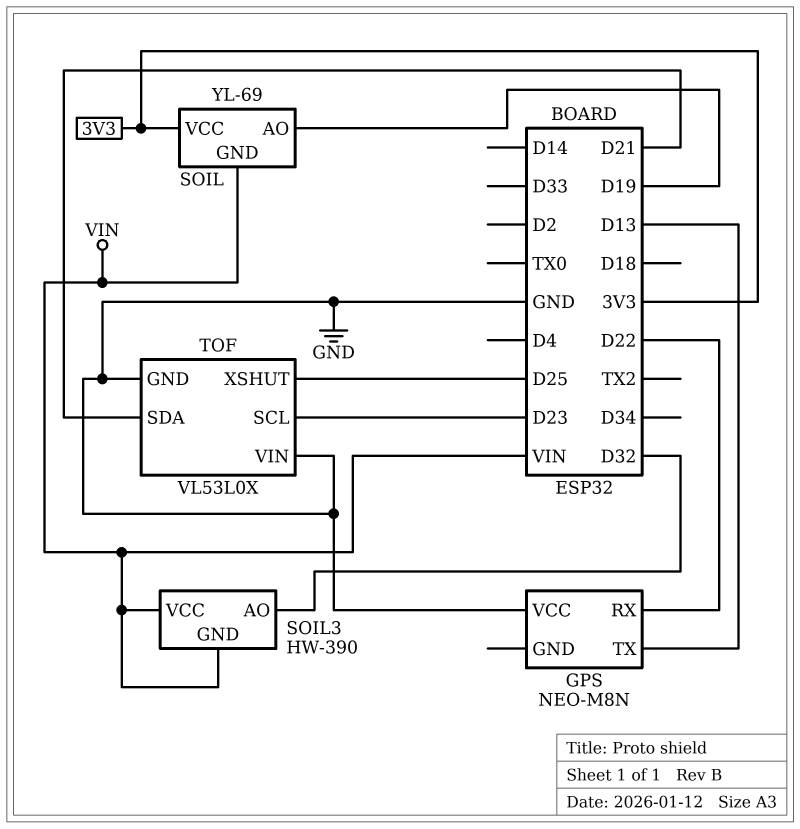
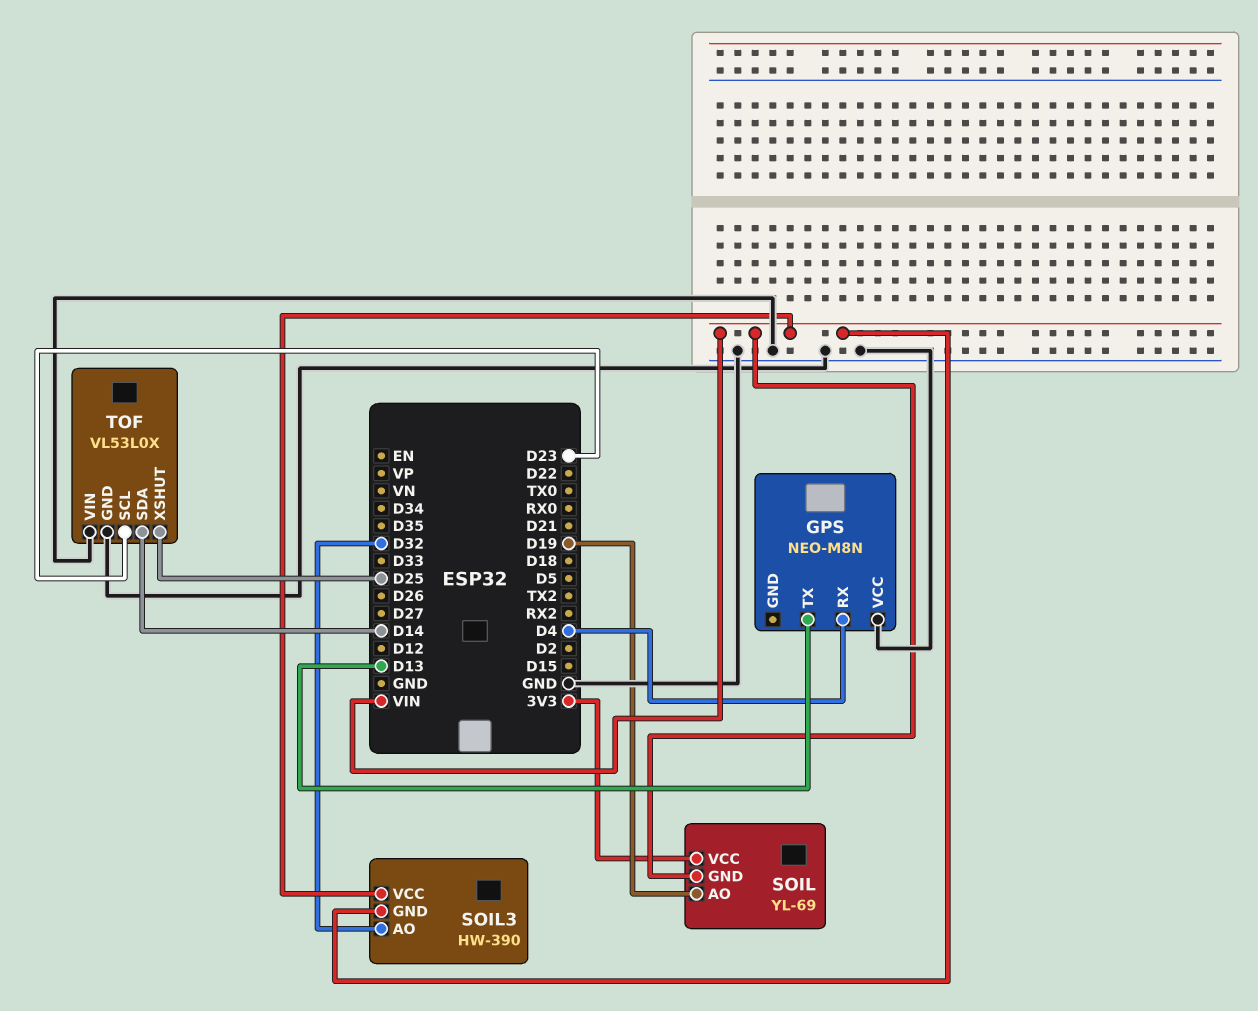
GPS pin RX: D22 -> D4
TOF pin SDA: D21 -> D14

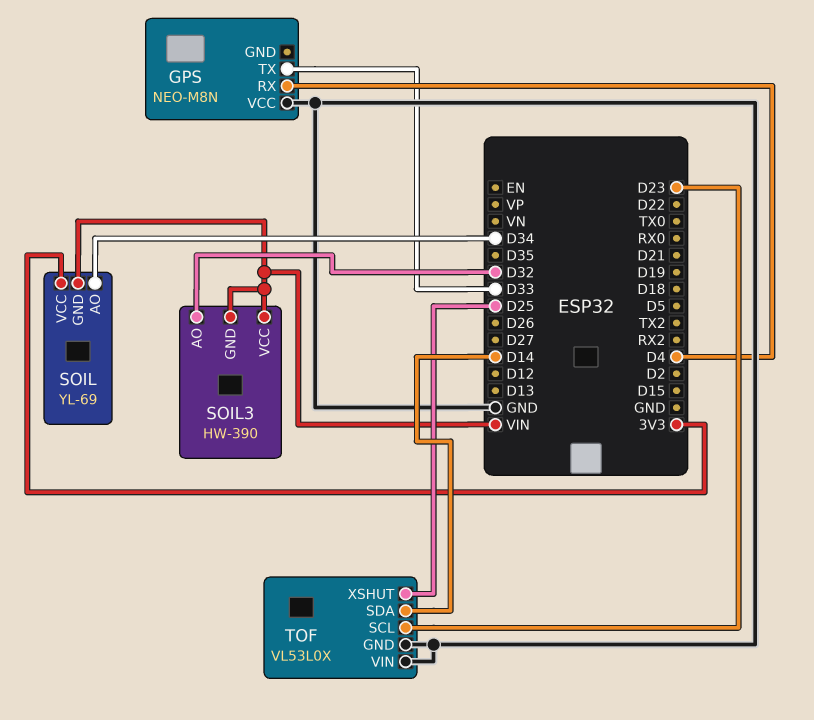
GPS pin TX: D13 -> D33
SOIL pin AO: D19 -> D34

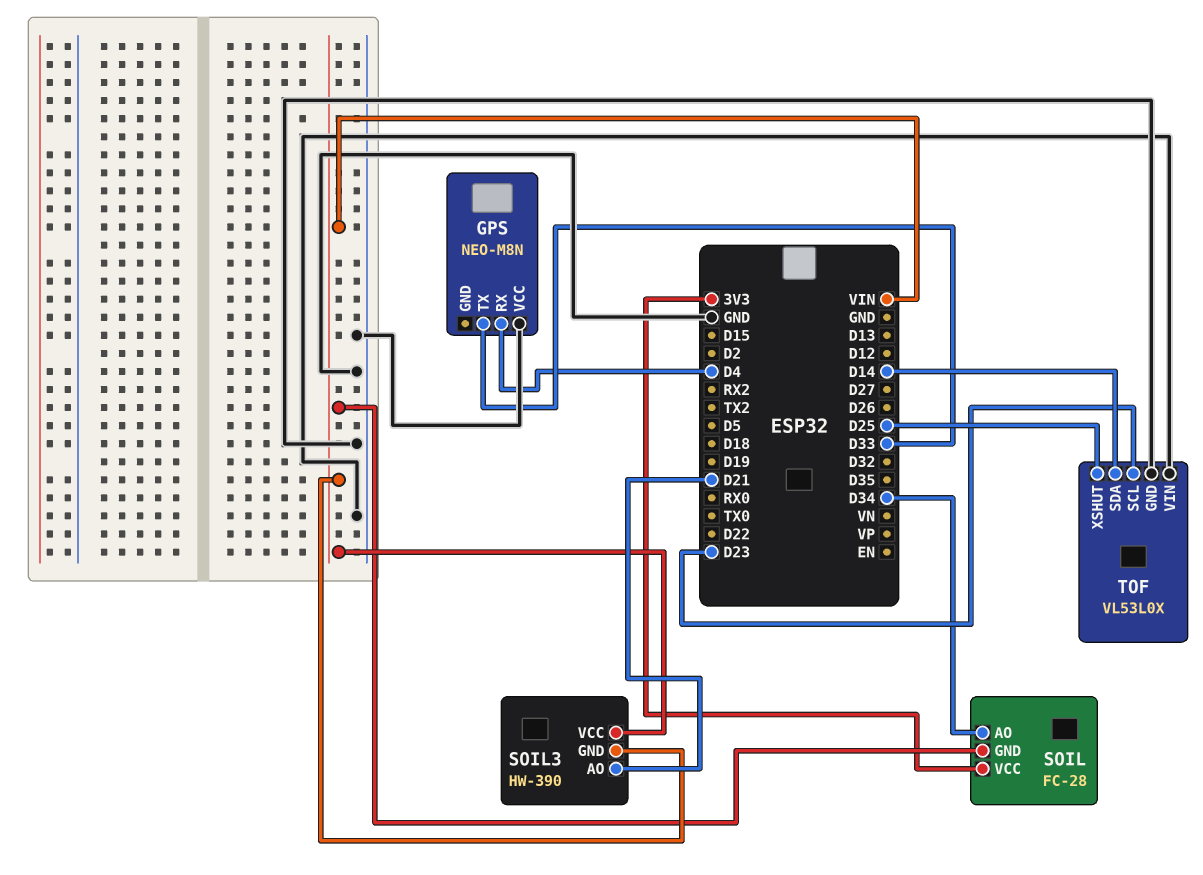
SOIL: YL-69 -> FC-28
SOIL3 pin AO: D32 -> D21

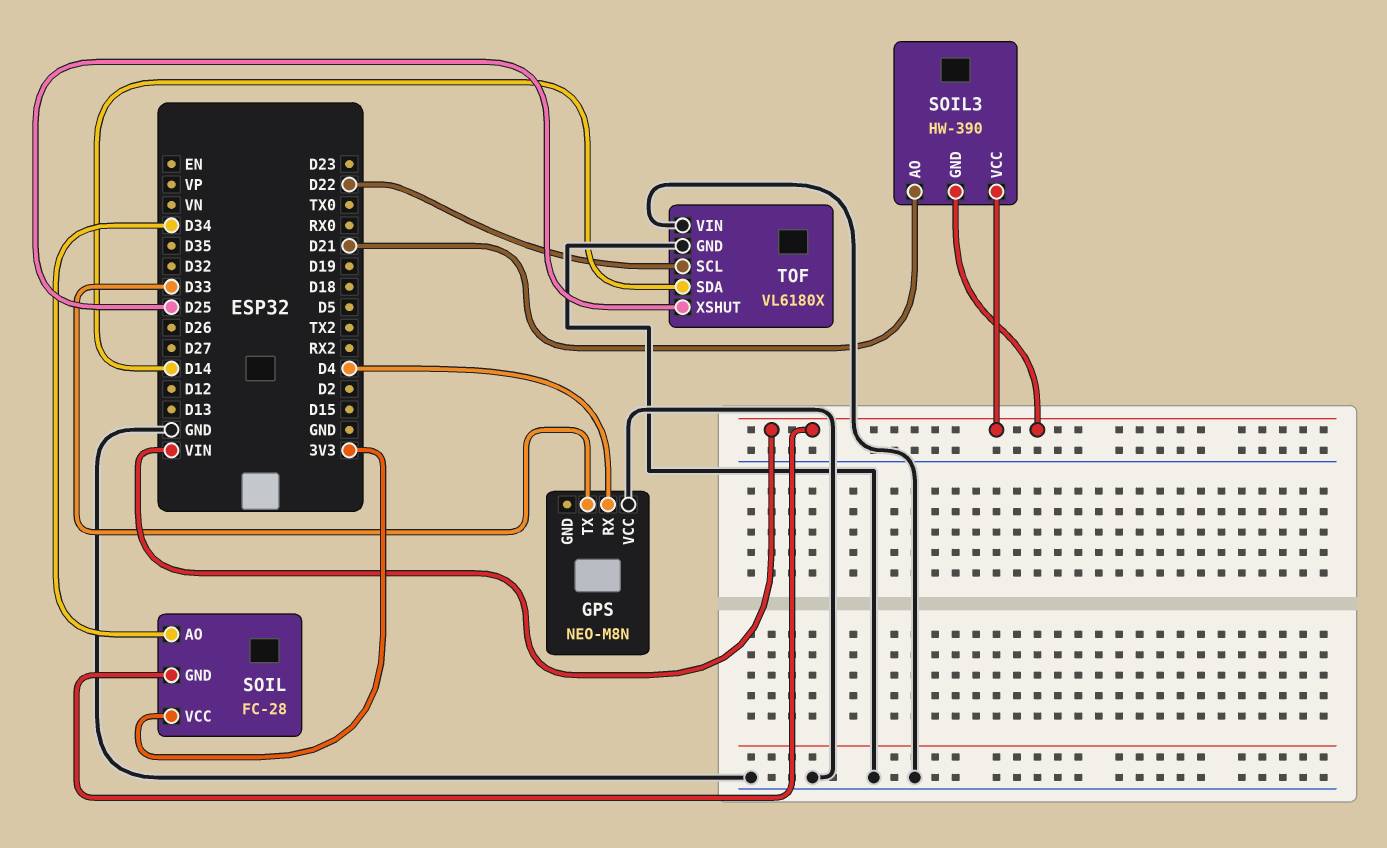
TOF: VL53L0X -> VL6180X
TOF pin SCL: D23 -> D22

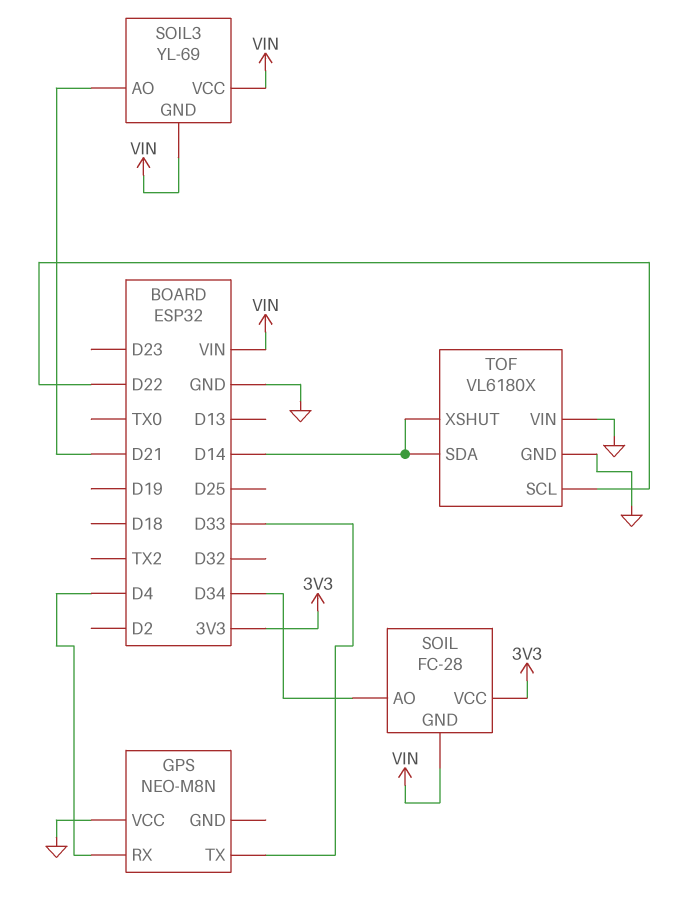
SOIL3: HW-390 -> YL-69
TOF pin XSHUT: D25 -> D14

